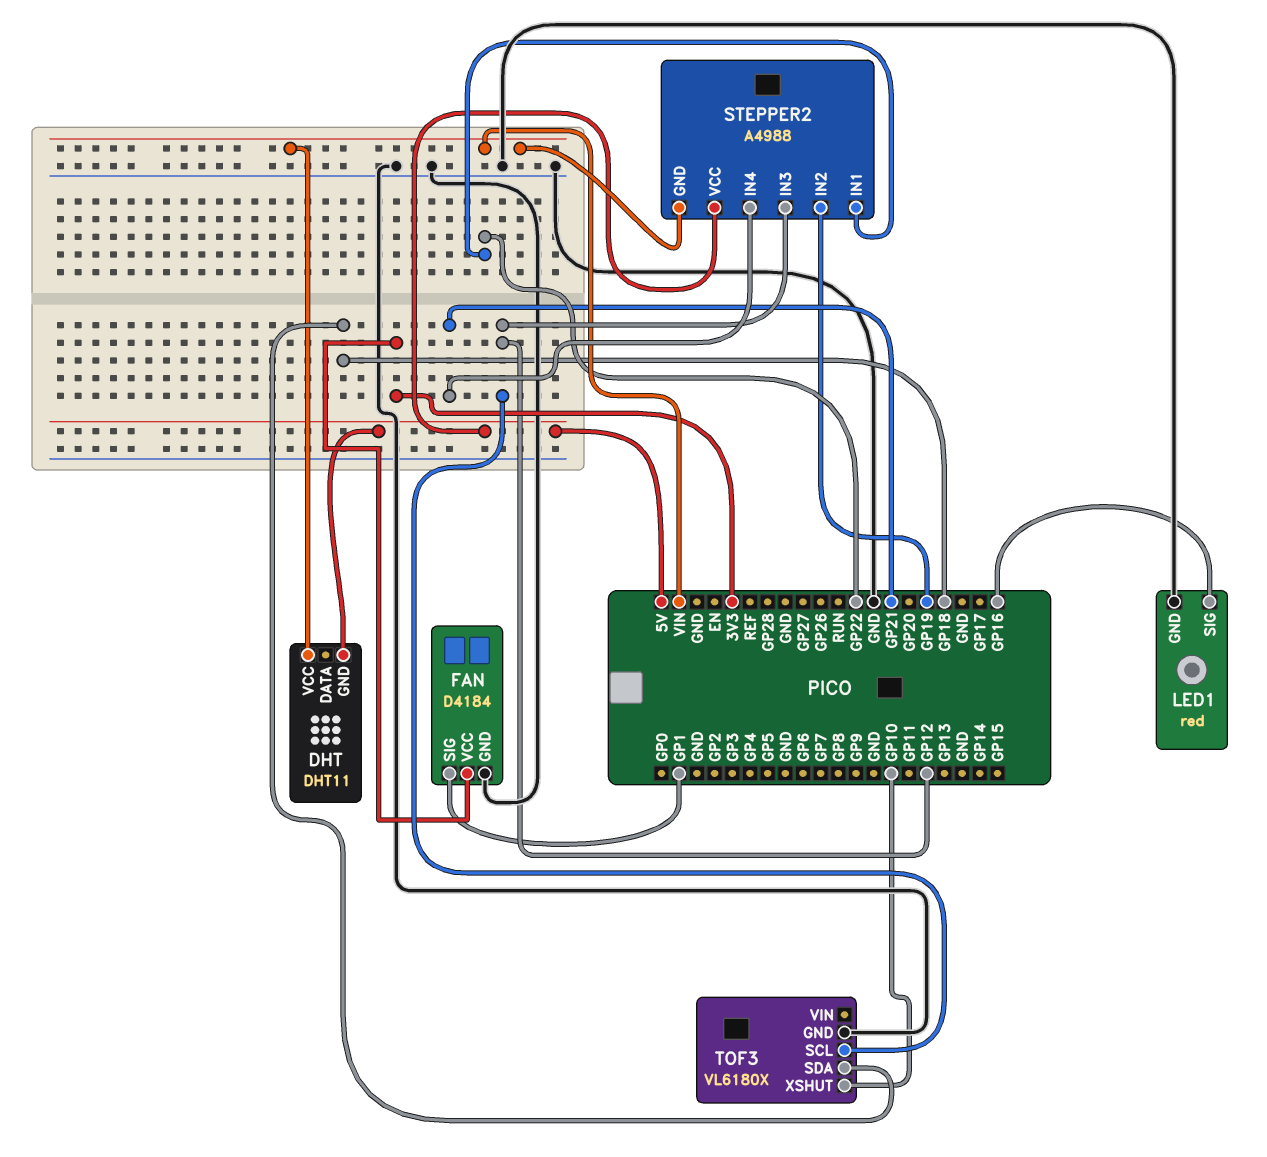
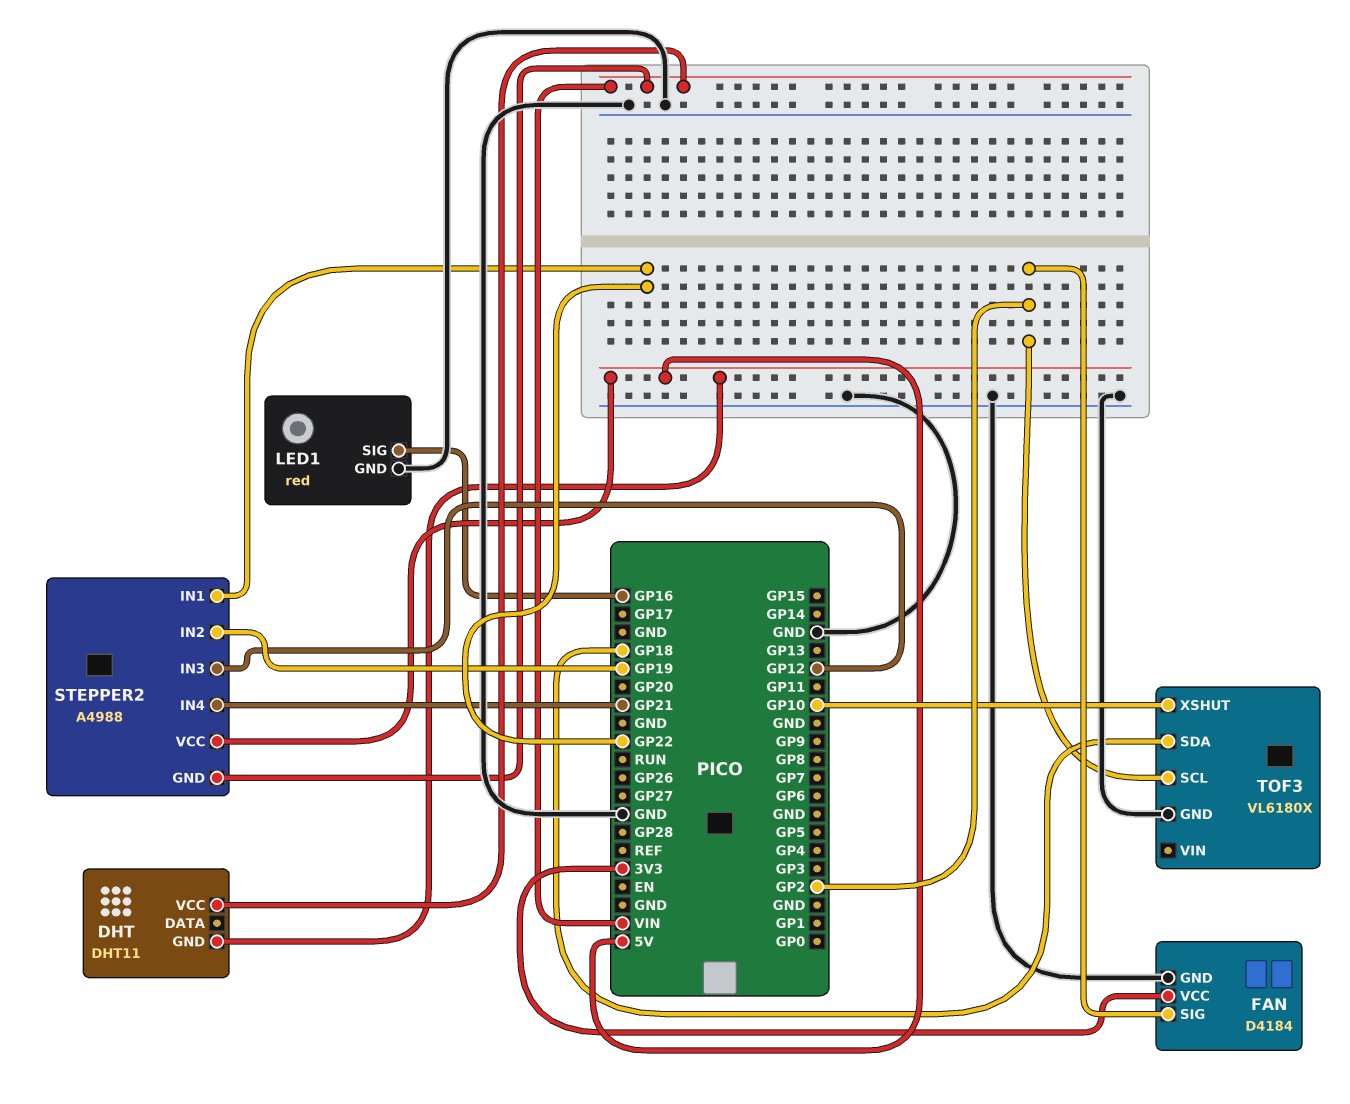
FAN pin SIG: GP1 -> GP2
TOF3 pin SCL: GP12 -> GP2

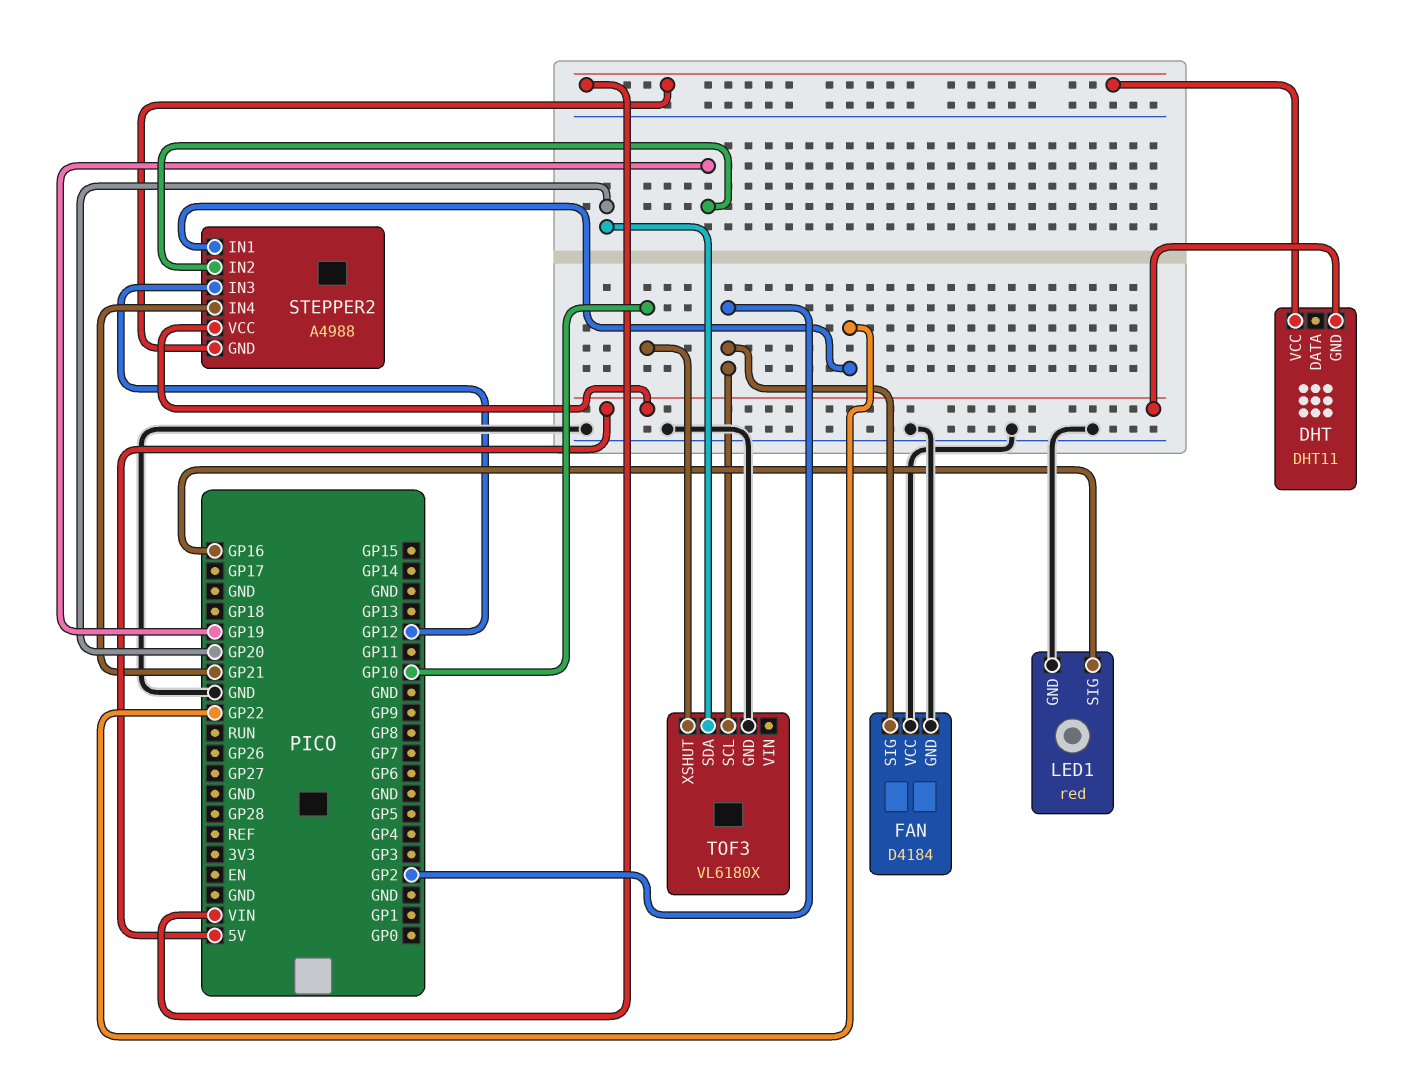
FAN pin VCC: 3V3 -> GND
TOF3 pin SDA: GP18 -> GP20

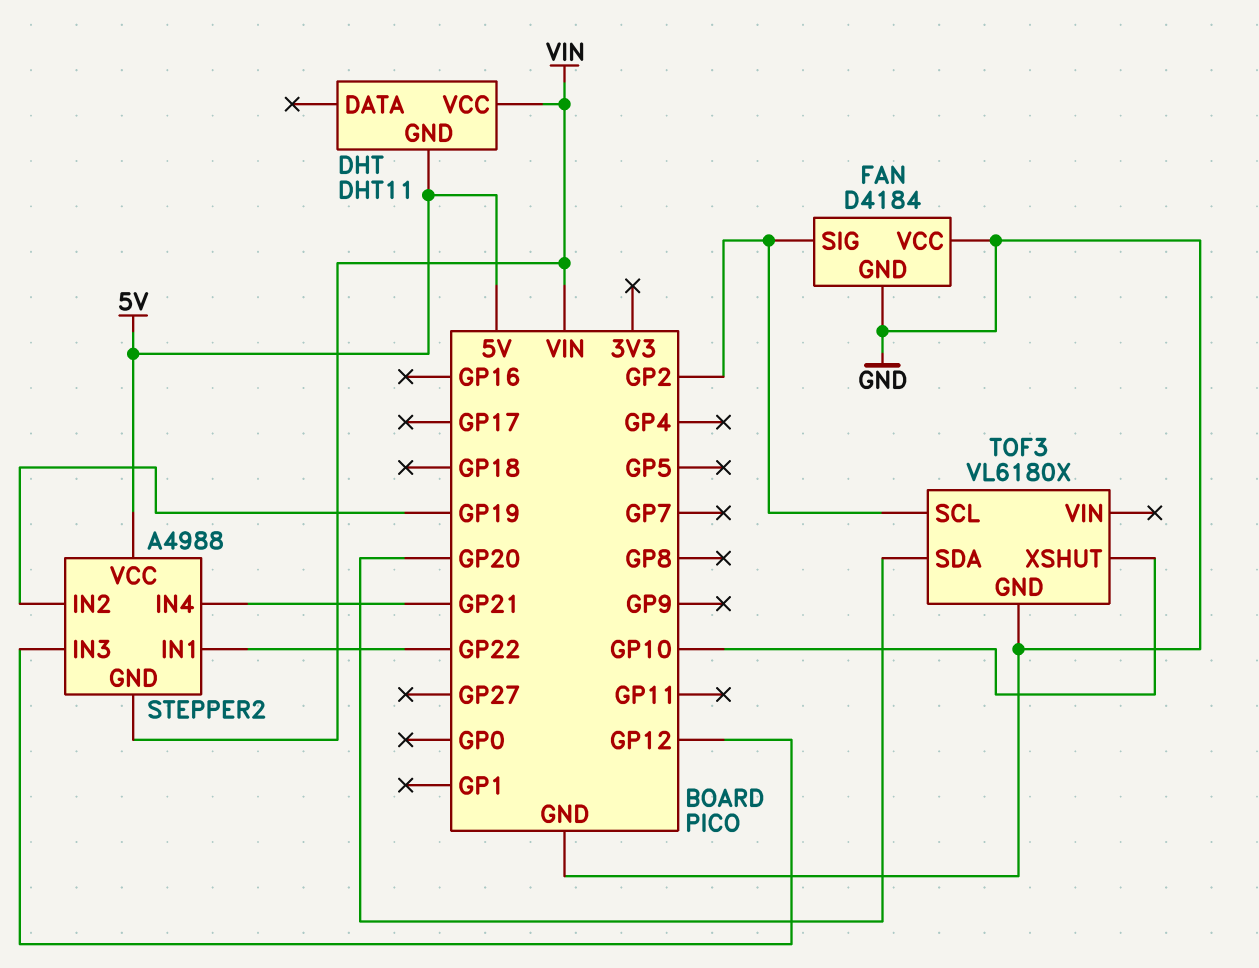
LED1: red -> none
LED1 pin GND: GND -> none
LED1 pin SIG: GP16 -> none

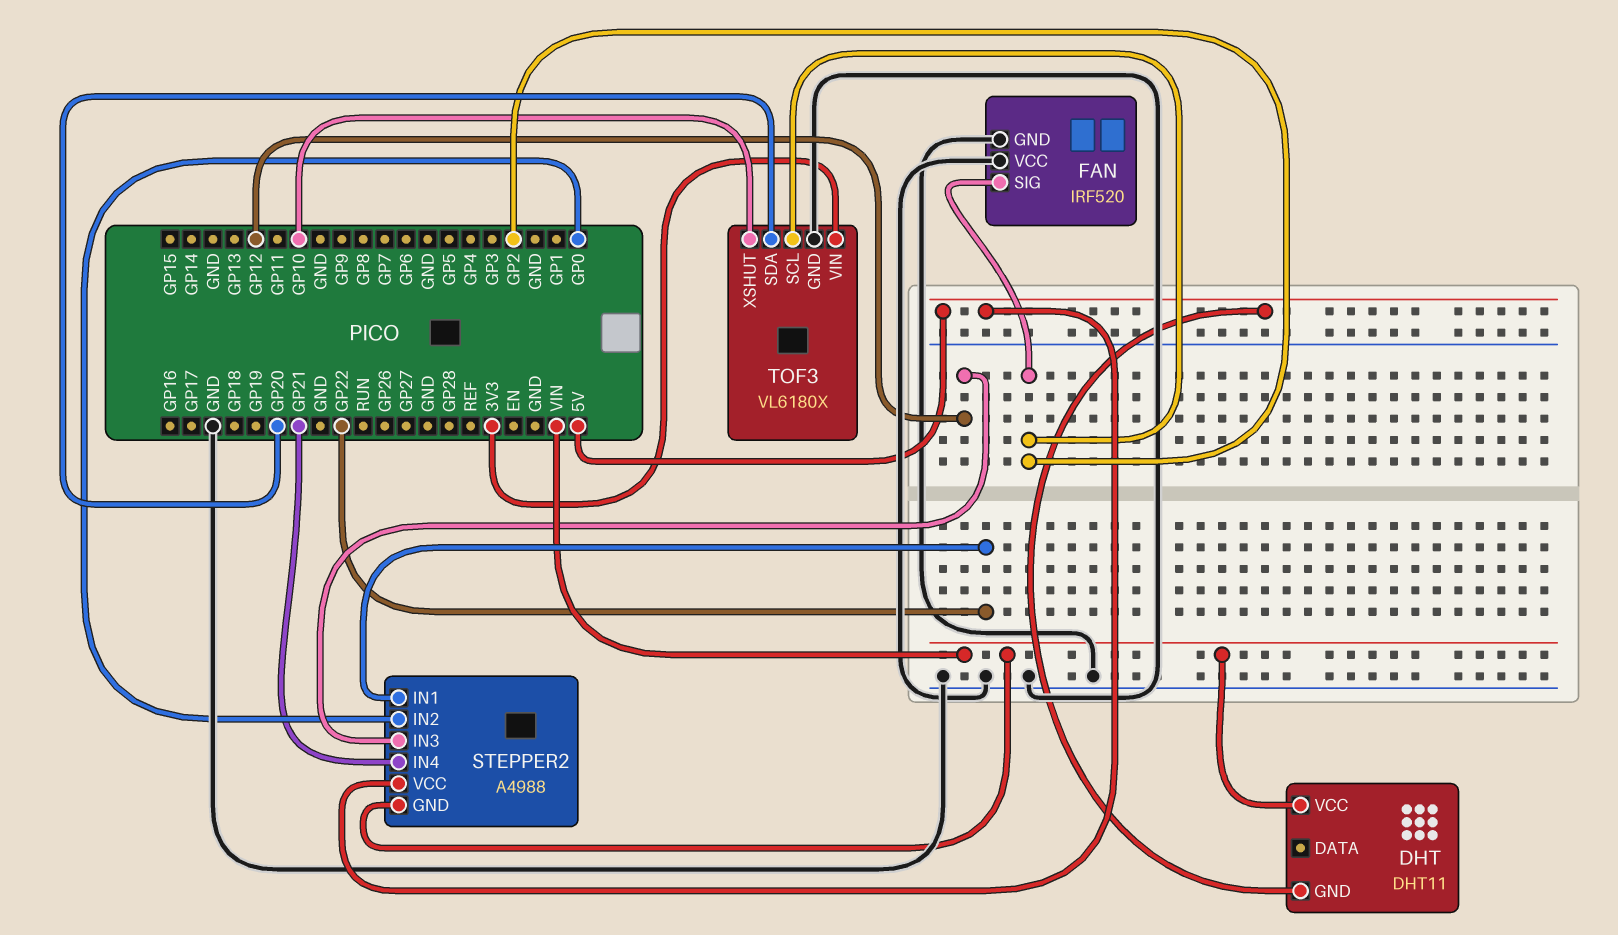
FAN: D4184 -> IRF520
STEPPER2 pin IN2: GP19 -> GP0
TOF3 pin VIN: none -> 3V3

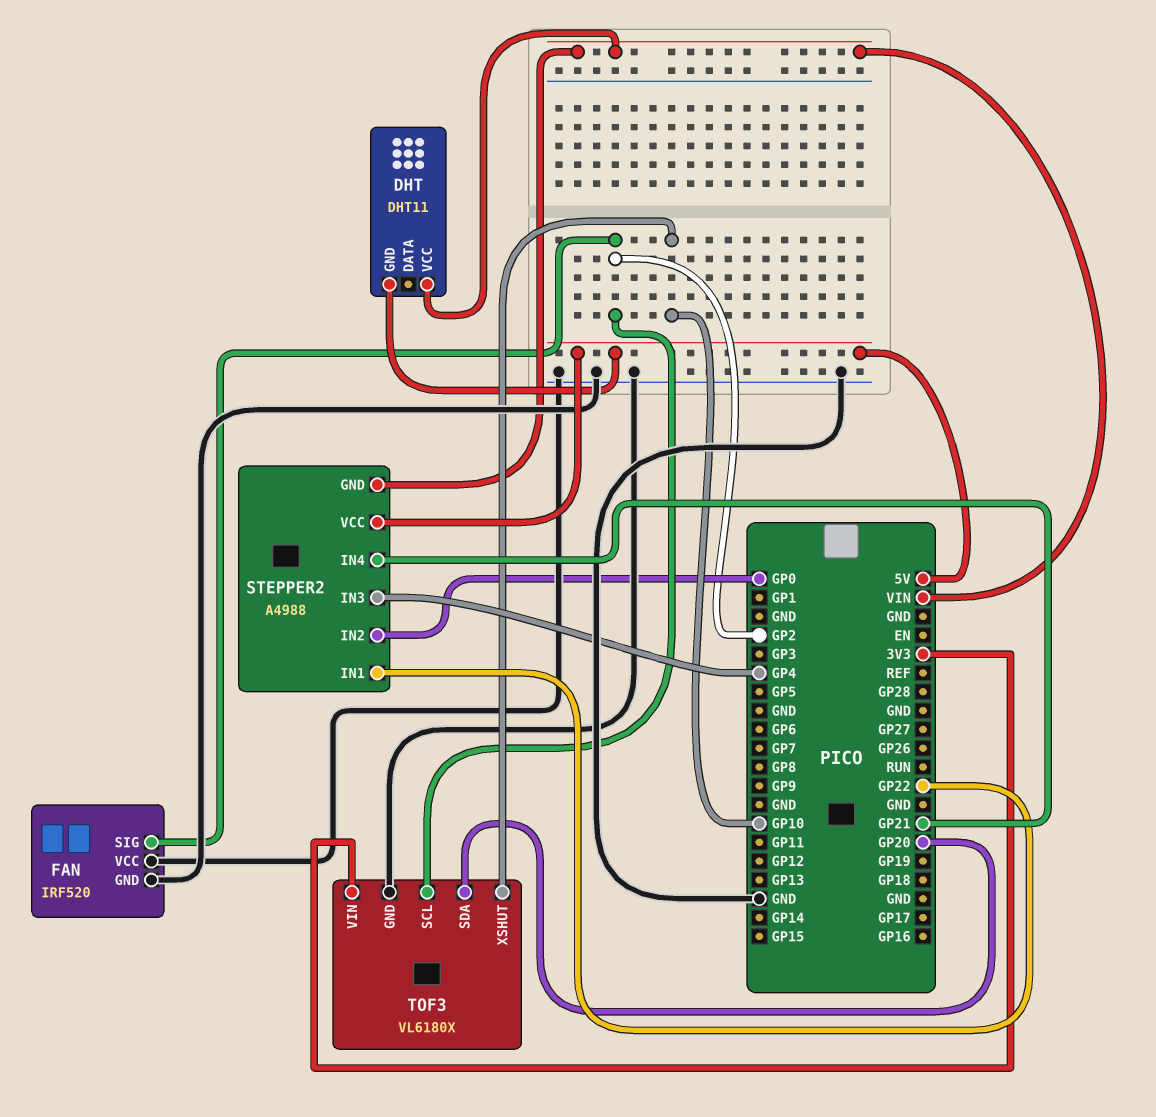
STEPPER2 pin IN3: GP12 -> GP4

